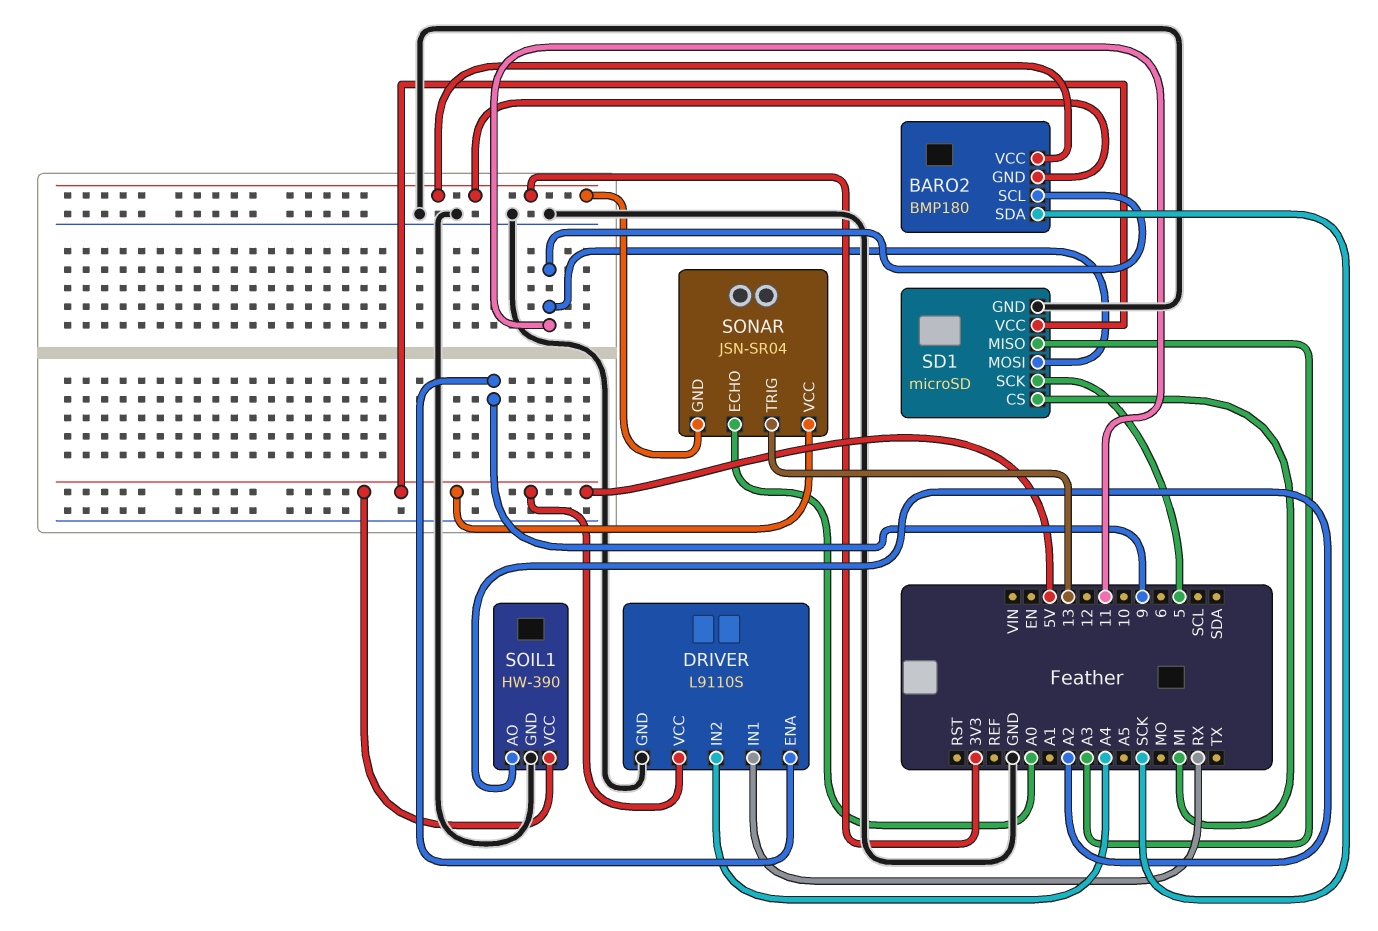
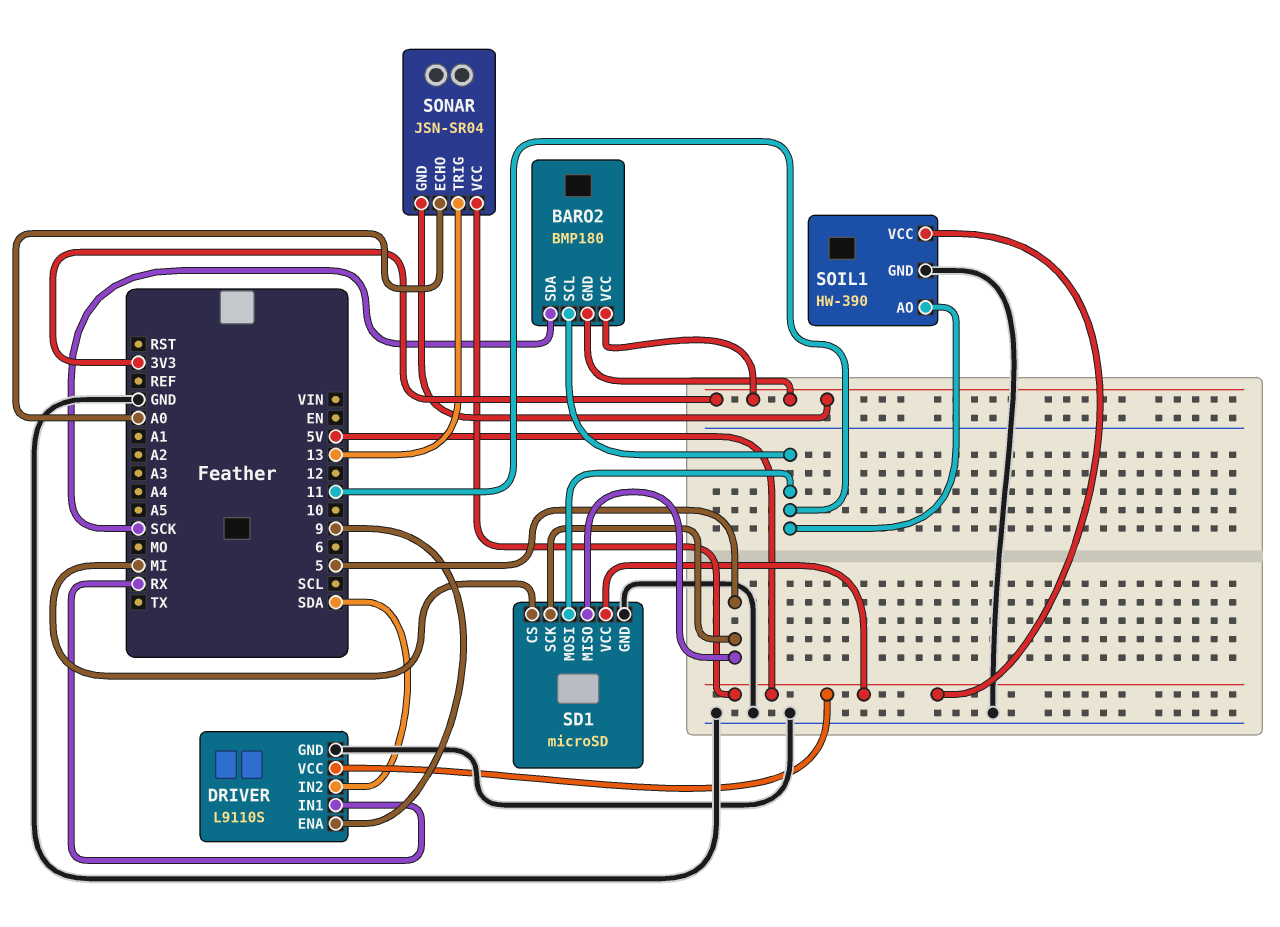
DRIVER pin IN2: A4 -> SDA
SD1 pin MISO: A3 -> 5
SOIL1 pin AO: A2 -> 11

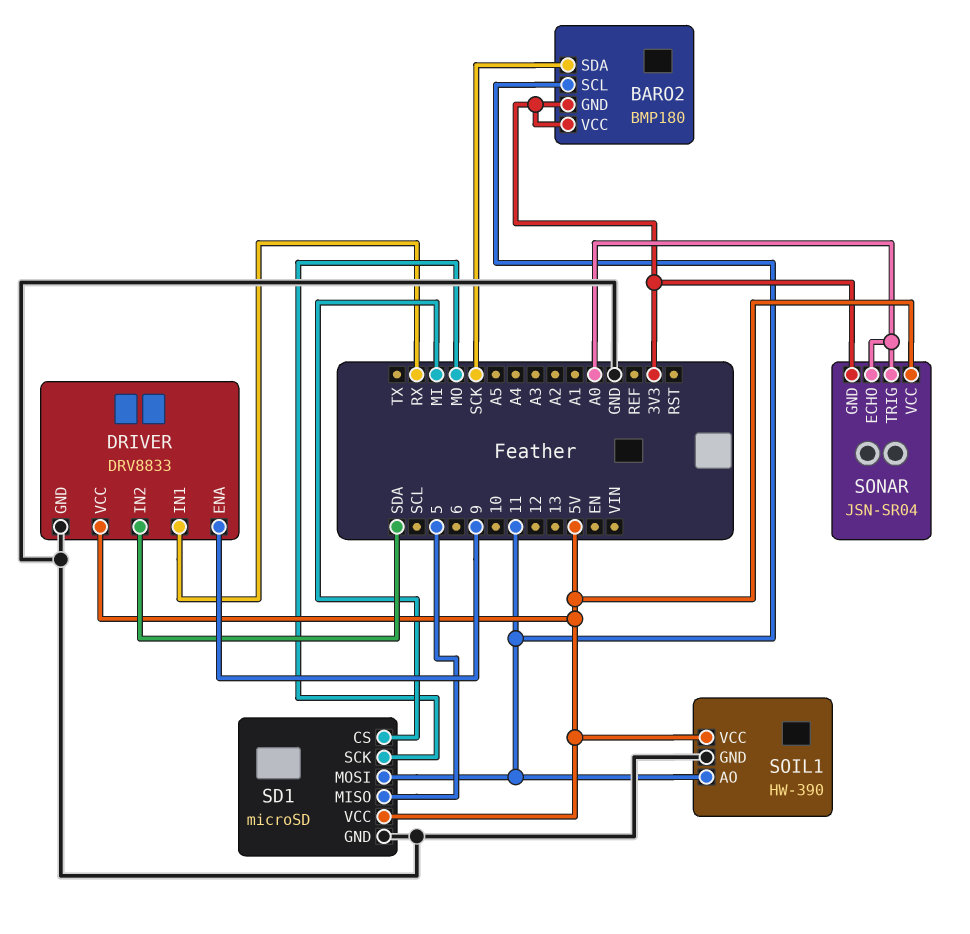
DRIVER: L9110S -> DRV8833
SD1 pin SCK: 5 -> MO
SONAR pin TRIG: 13 -> A0

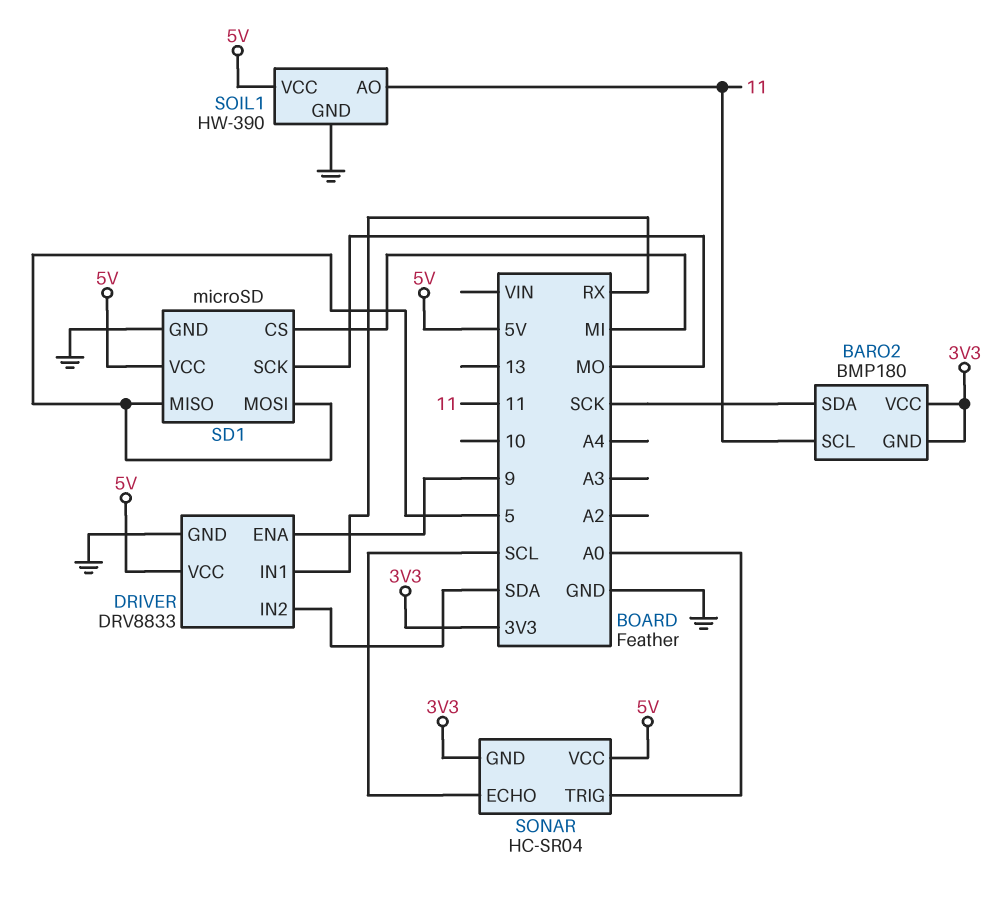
SD1 pin MOSI: 11 -> 5
SONAR: JSN-SR04 -> HC-SR04
SONAR pin ECHO: A0 -> SCL

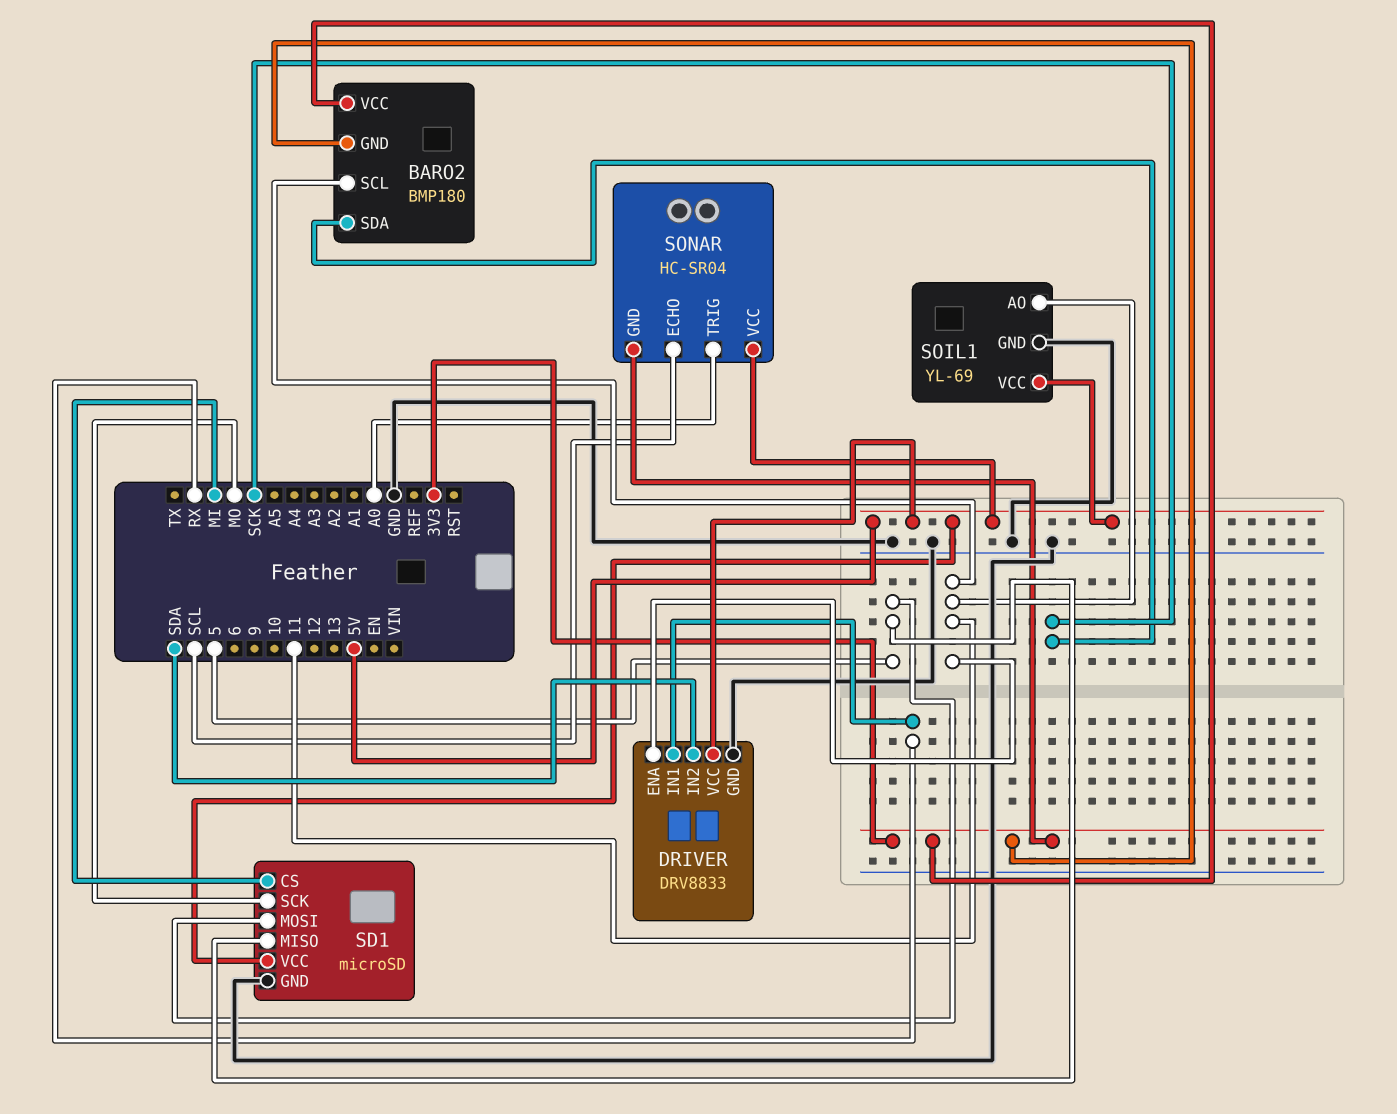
DRIVER pin ENA: 9 -> 11
SOIL1: HW-390 -> YL-69

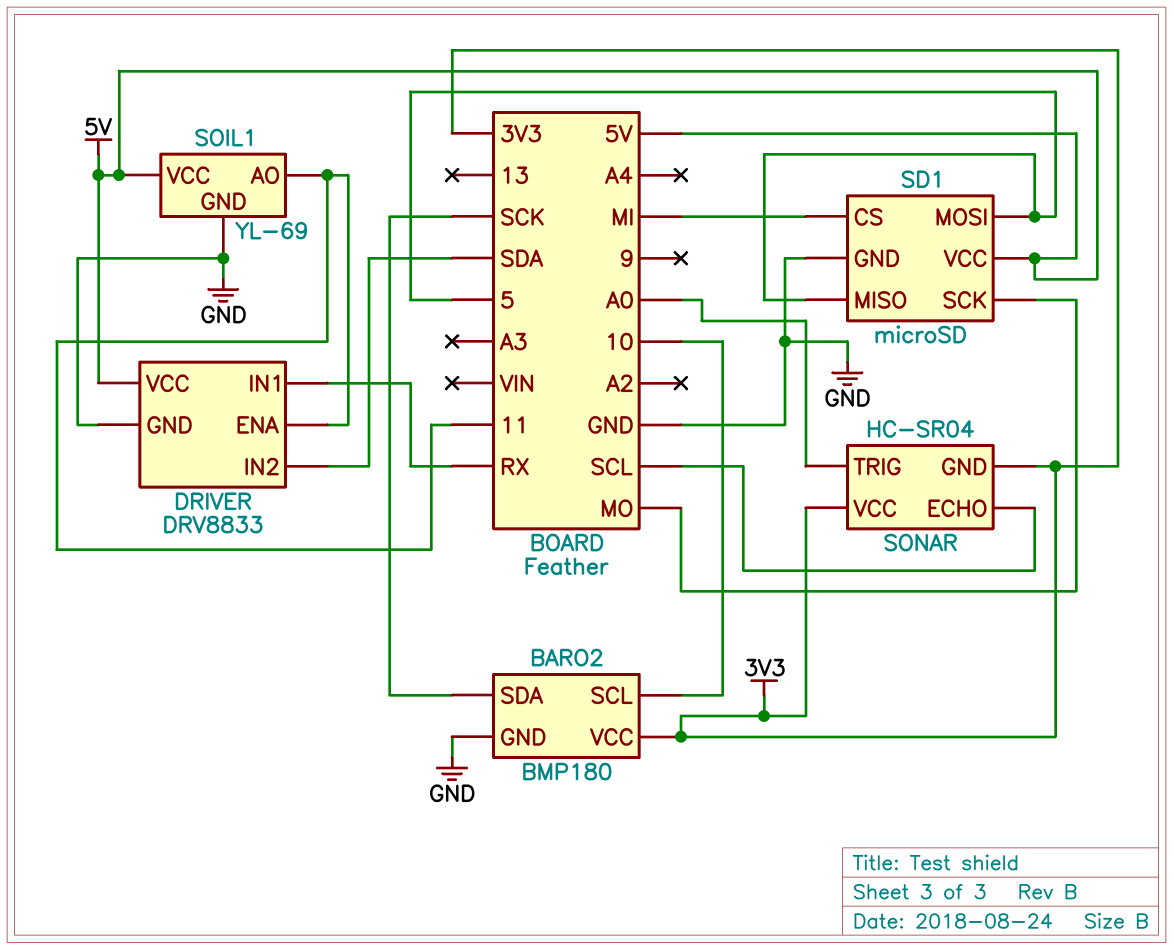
BARO2 pin GND: 3V3 -> GND
BARO2 pin SCL: 11 -> 10
SONAR pin VCC: 5V -> 3V3

